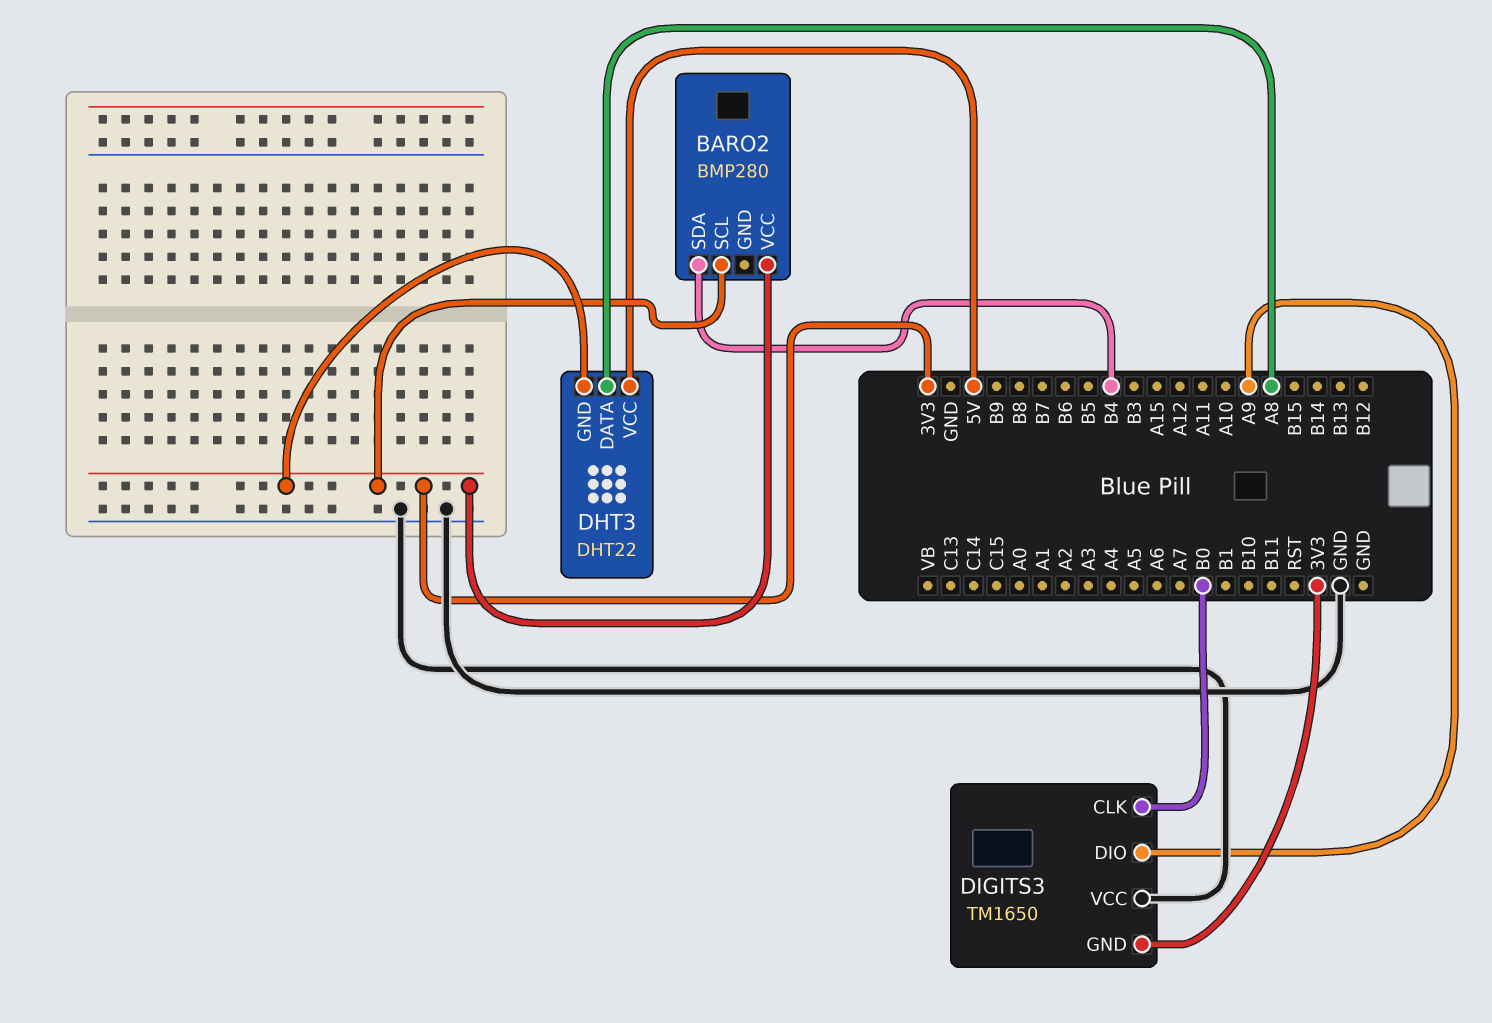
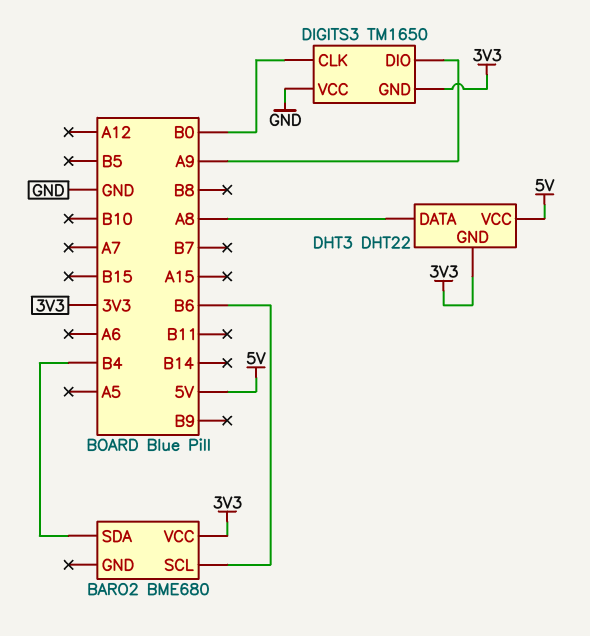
BARO2: BMP280 -> BME680
BARO2 pin SCL: 3V3 -> B6

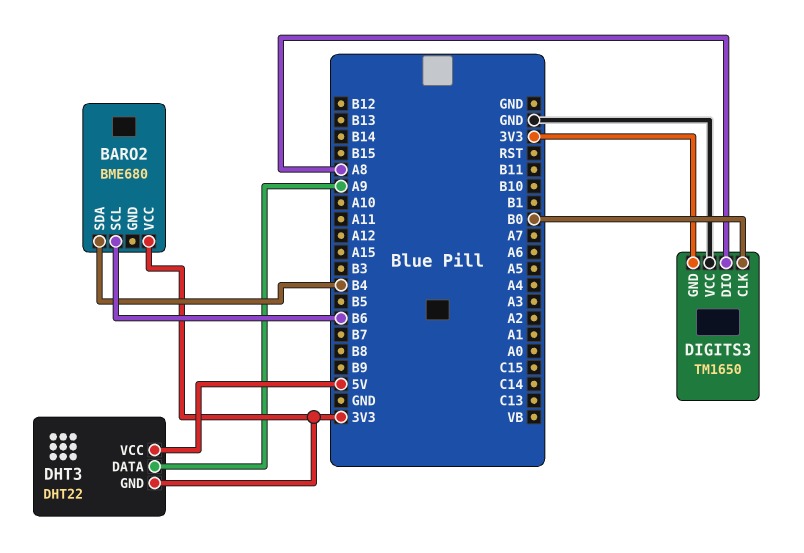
DHT3 pin DATA: A8 -> A9
DIGITS3 pin DIO: A9 -> A8

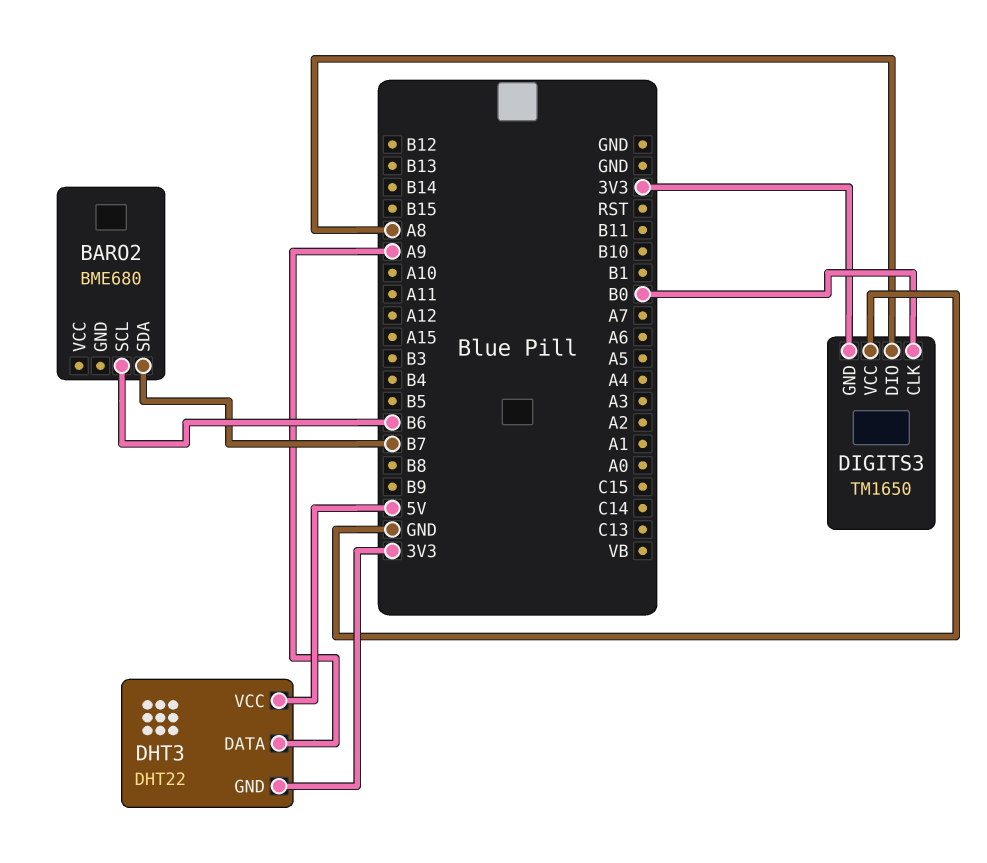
BARO2 pin SDA: B4 -> B7
BARO2 pin VCC: 3V3 -> none

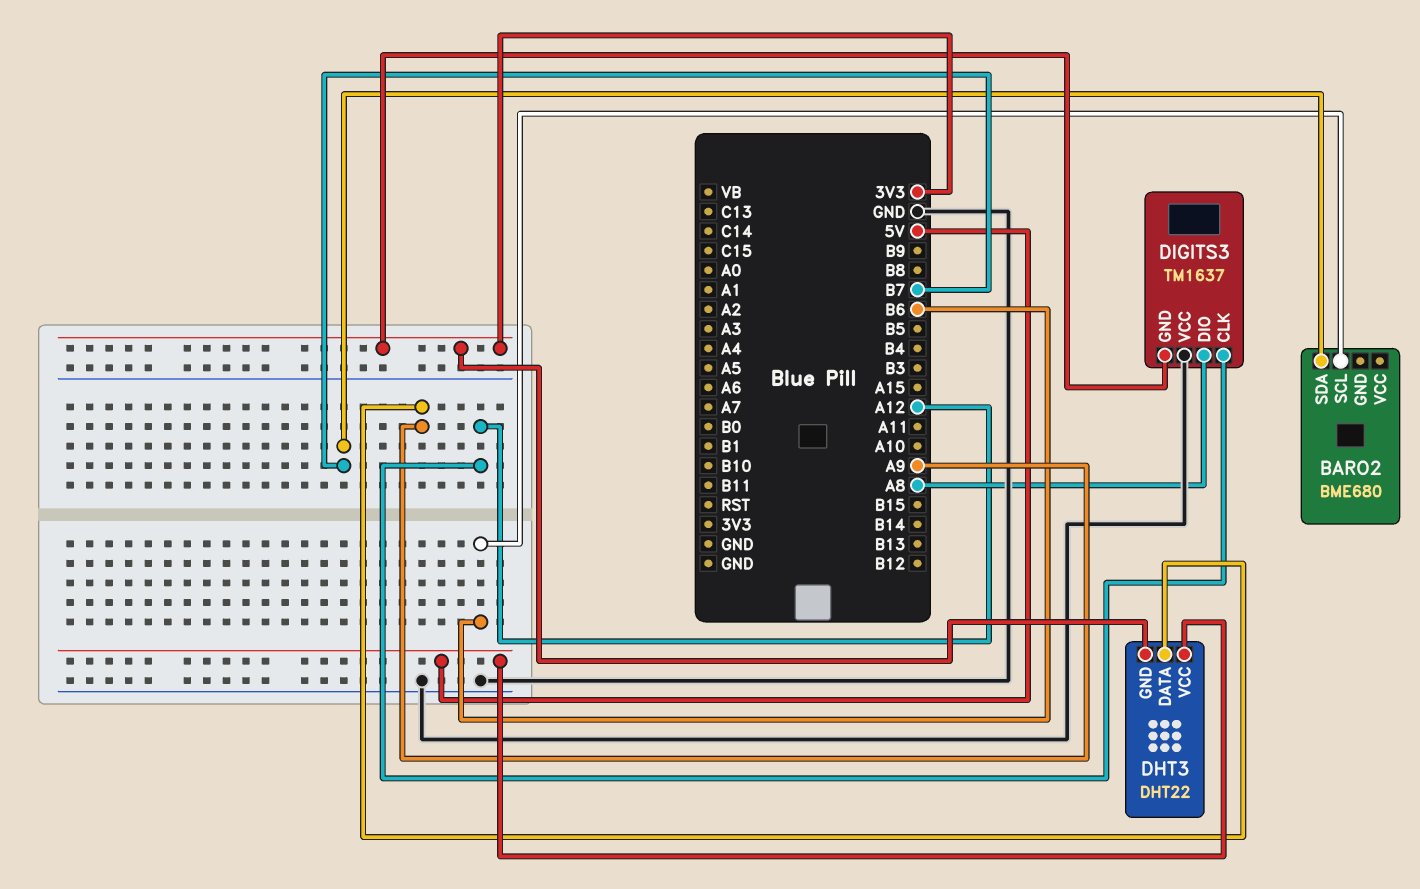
DIGITS3: TM1650 -> TM1637
DIGITS3 pin CLK: B0 -> A12

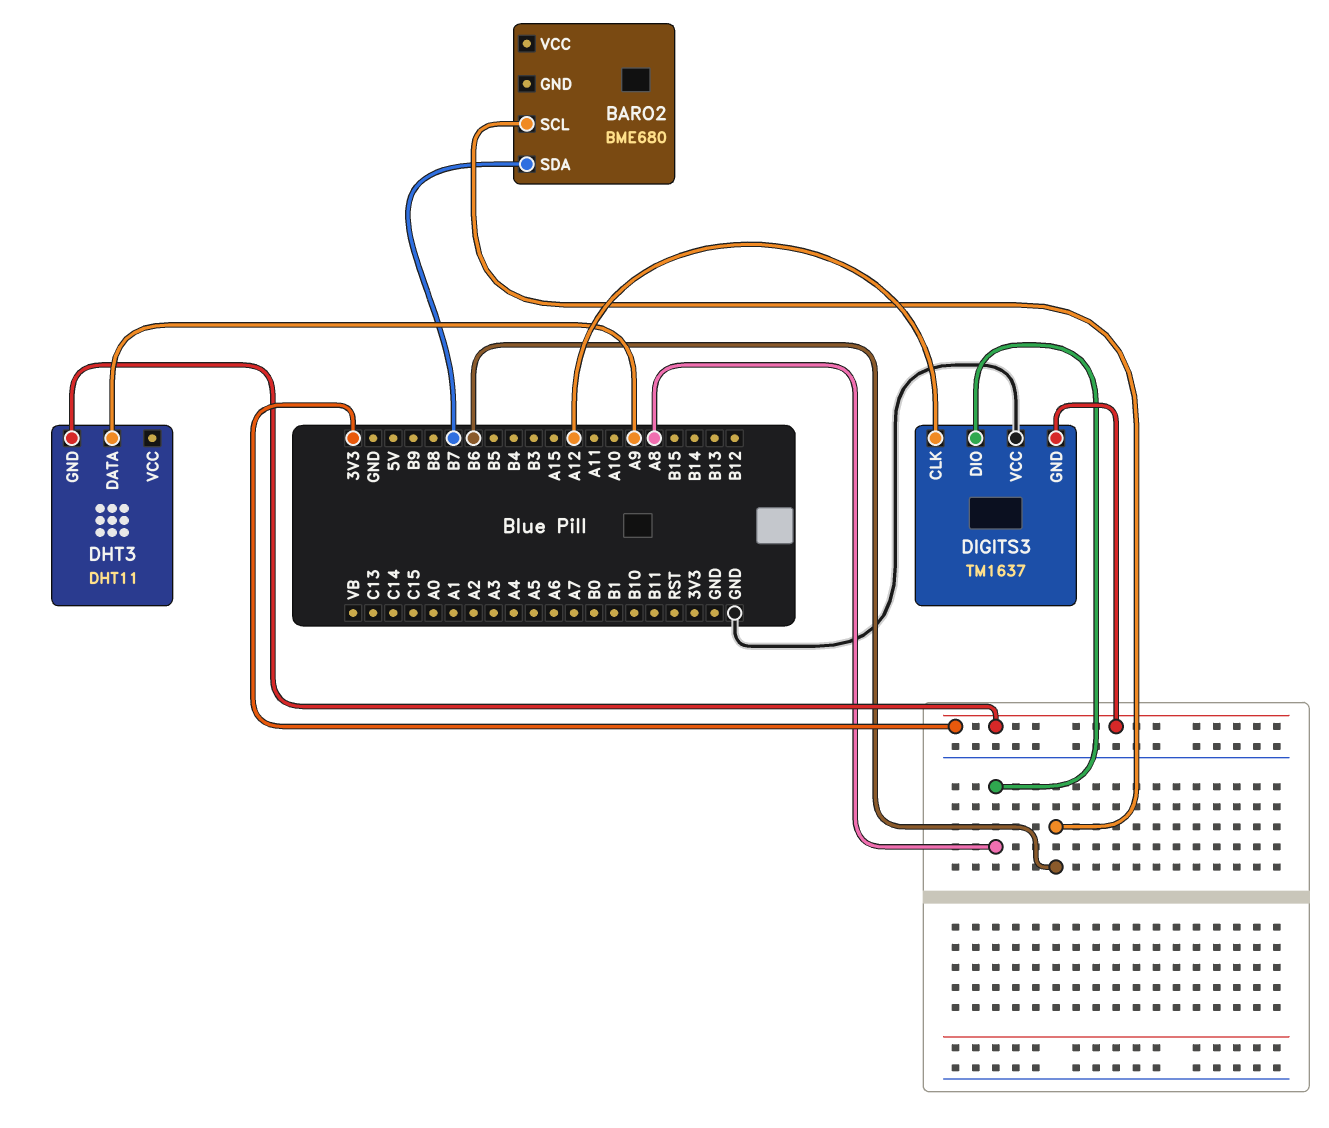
DHT3: DHT22 -> DHT11
DHT3 pin VCC: 5V -> none

